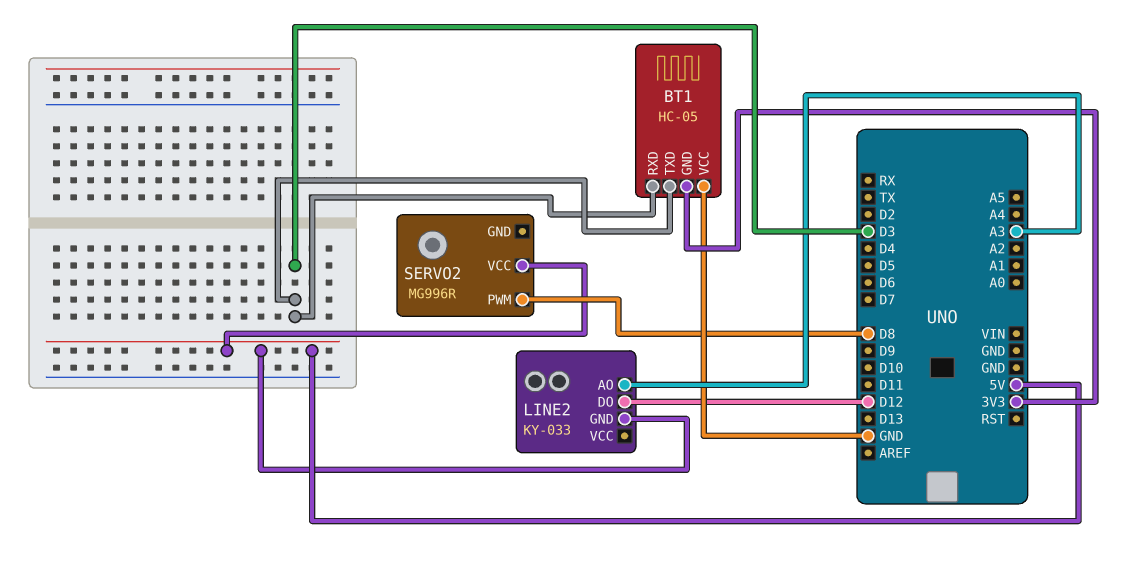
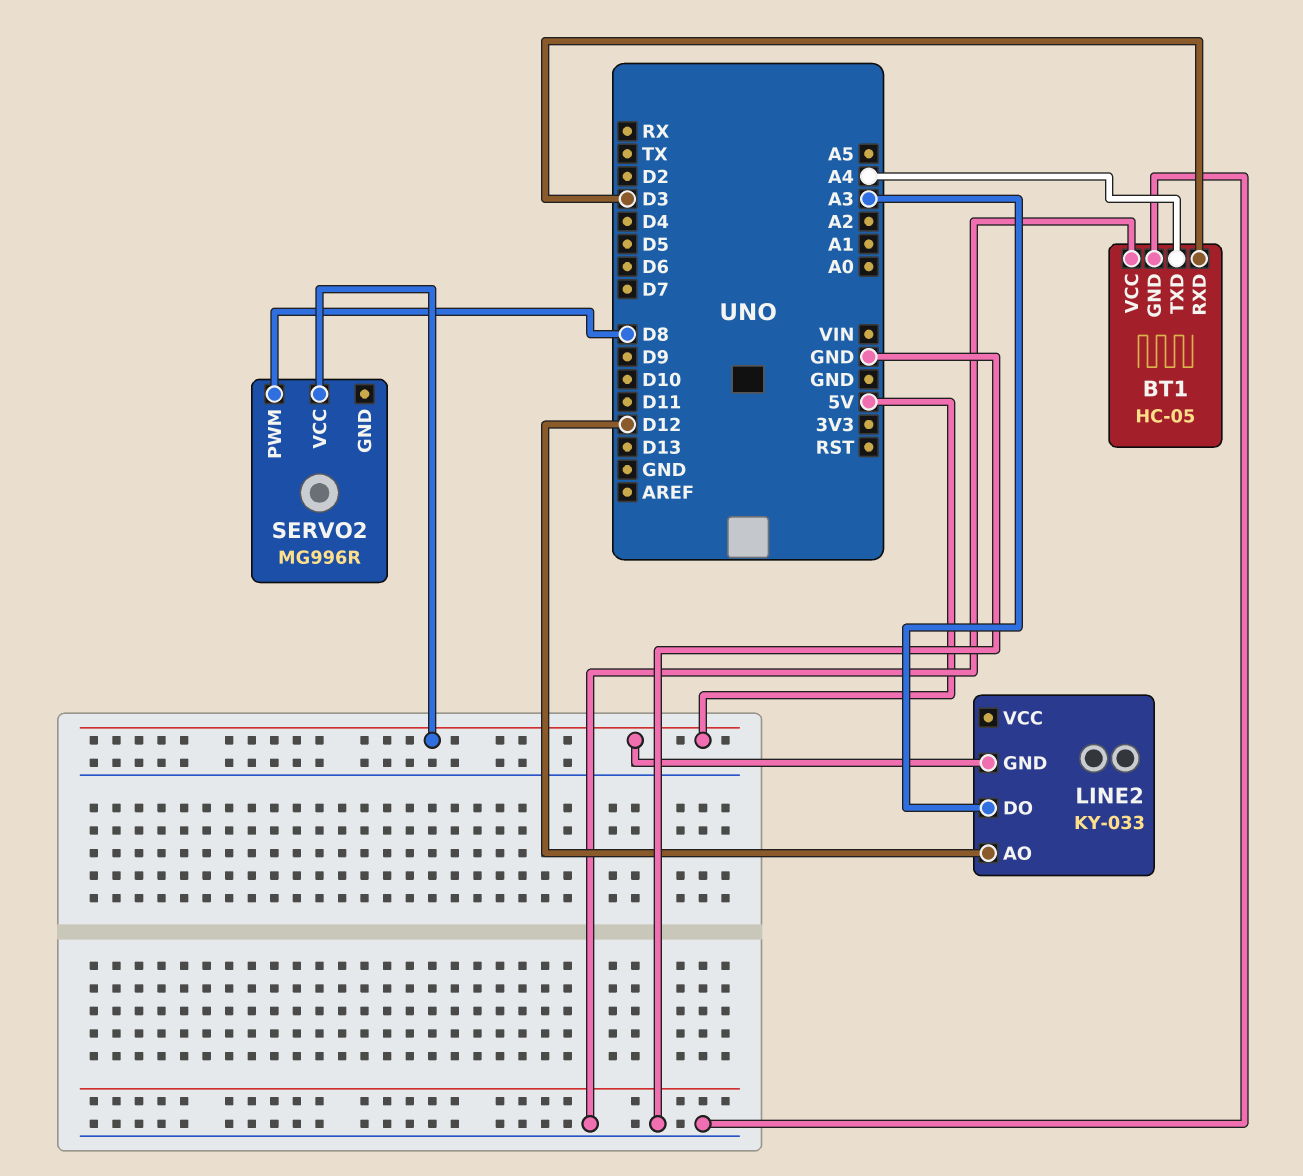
BT1 pin GND: 3V3 -> GND
BT1 pin TXD: D3 -> A4
LINE2 pin AO: A3 -> D12
LINE2 pin DO: D12 -> A3

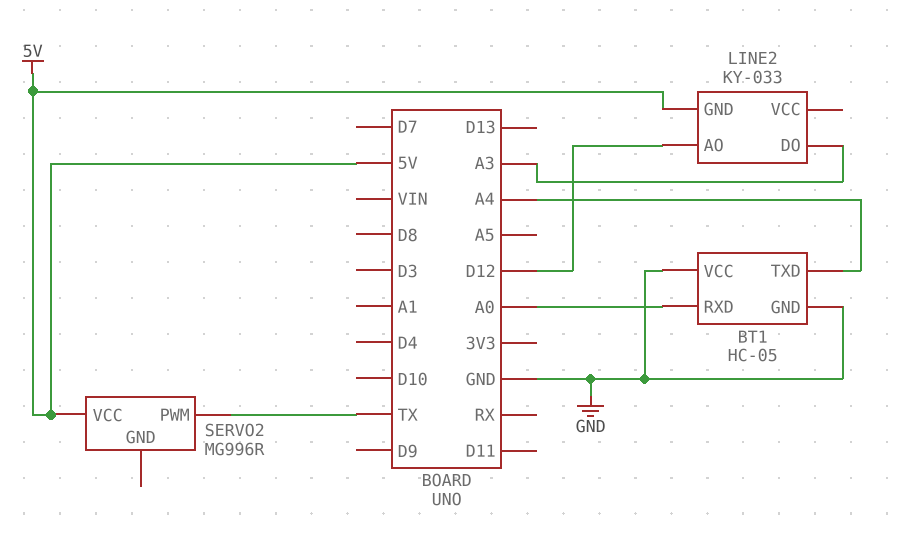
BT1 pin RXD: D3 -> A0
SERVO2 pin PWM: D8 -> TX

